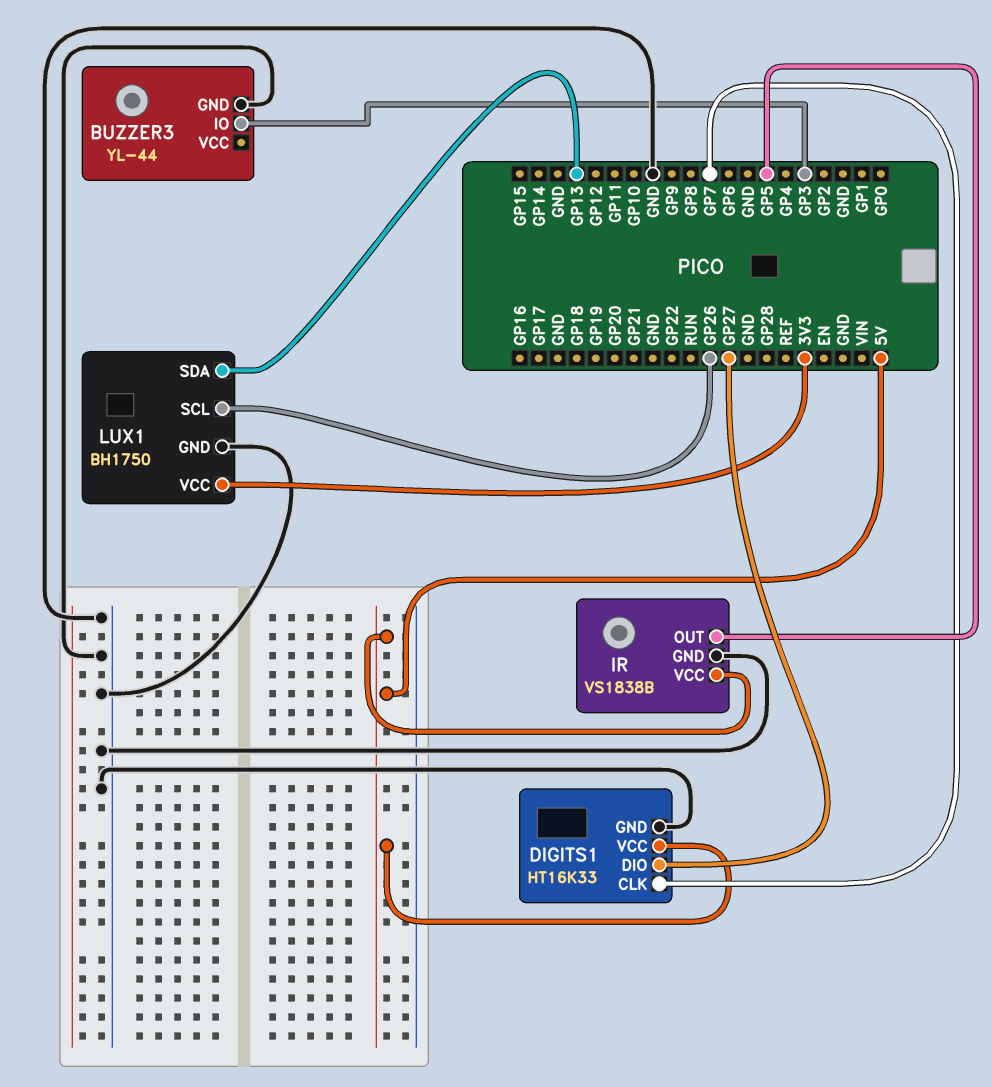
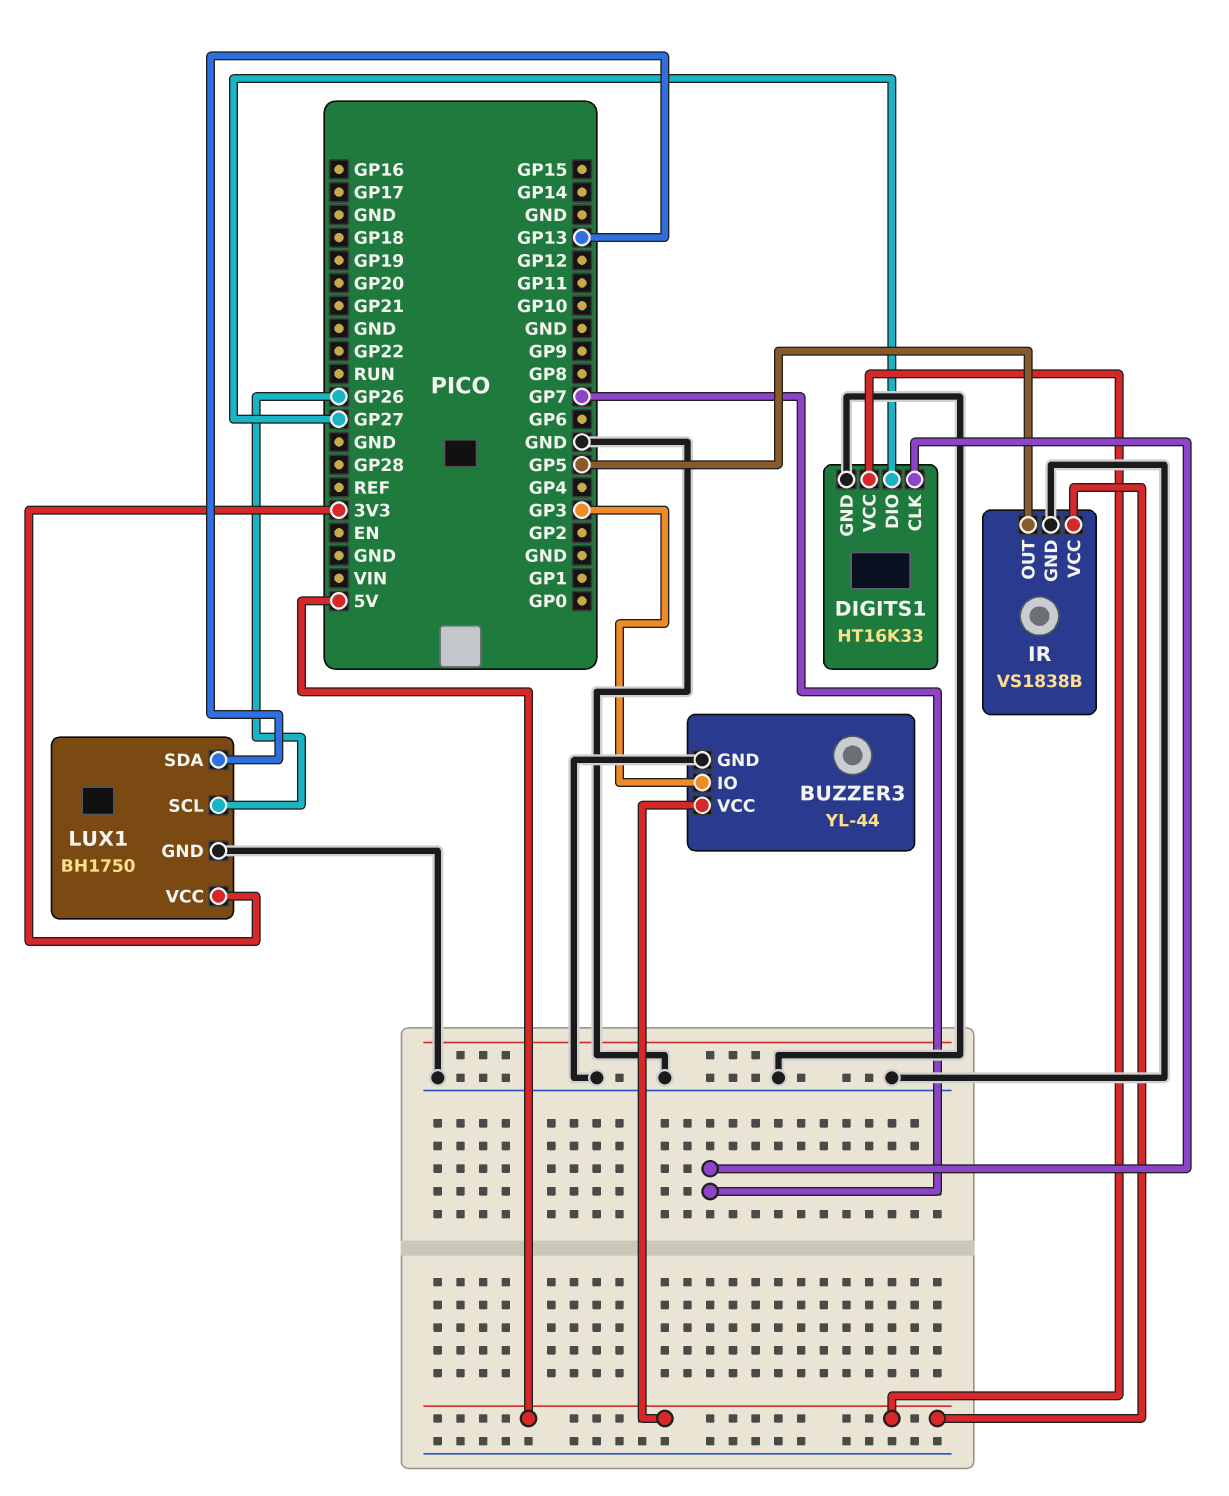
BUZZER3 pin VCC: none -> 5V

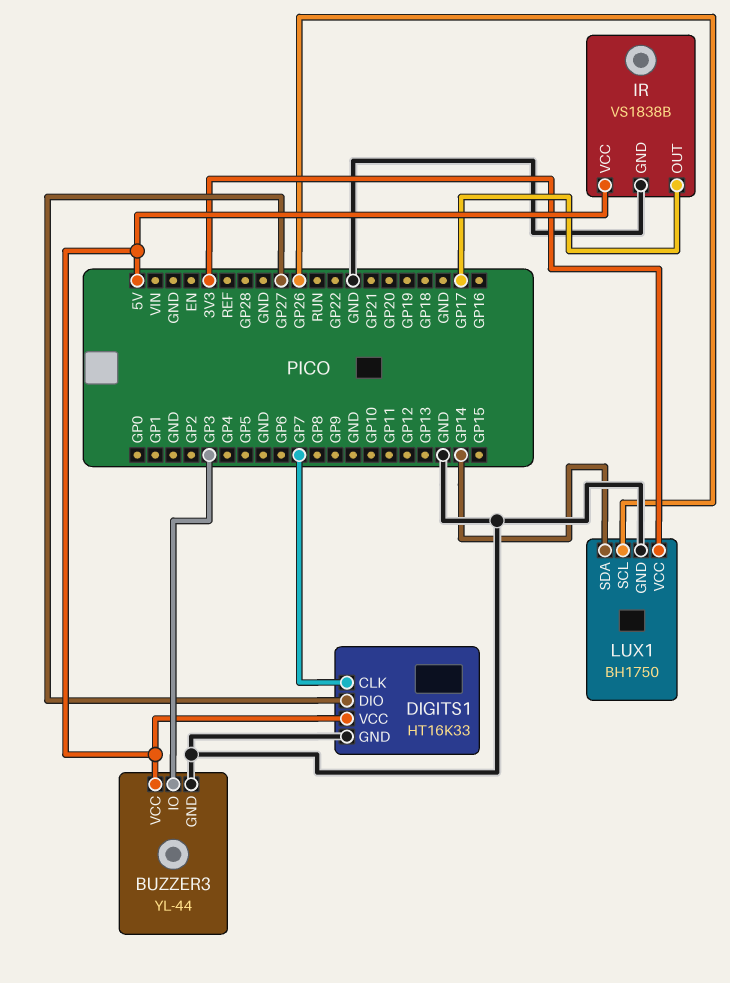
IR pin OUT: GP5 -> GP17
LUX1 pin SDA: GP13 -> GP14

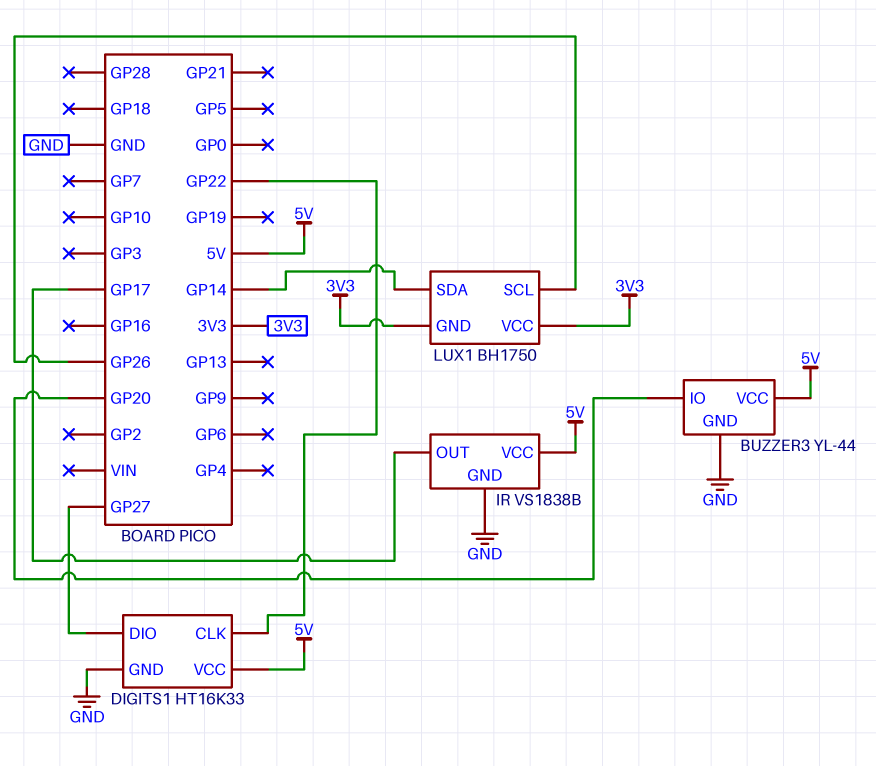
BUZZER3 pin IO: GP3 -> GP20
DIGITS1 pin CLK: GP7 -> GP22
LUX1 pin GND: GND -> 3V3

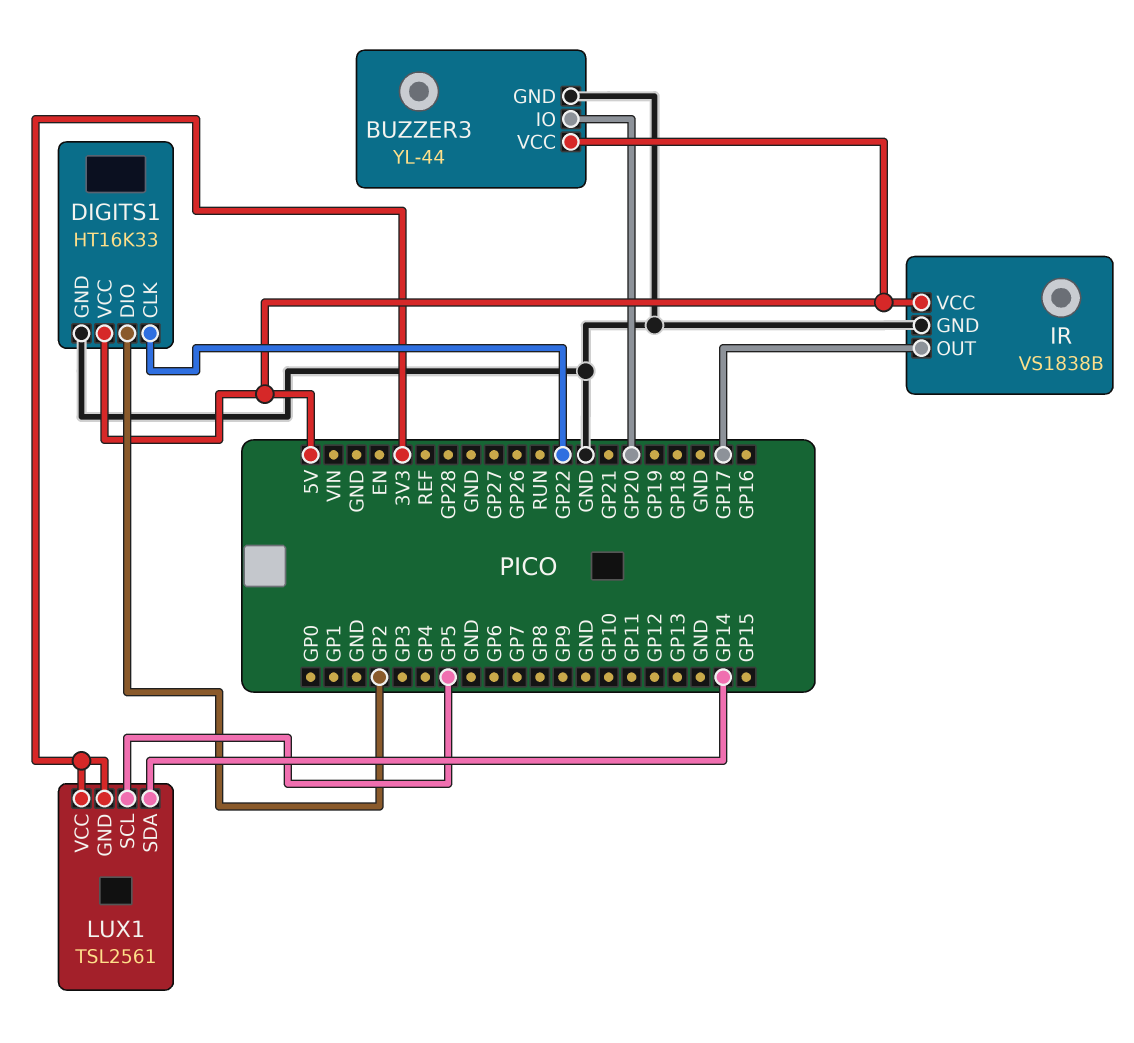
DIGITS1 pin DIO: GP27 -> GP2
LUX1: BH1750 -> TSL2561
LUX1 pin SCL: GP26 -> GP5

